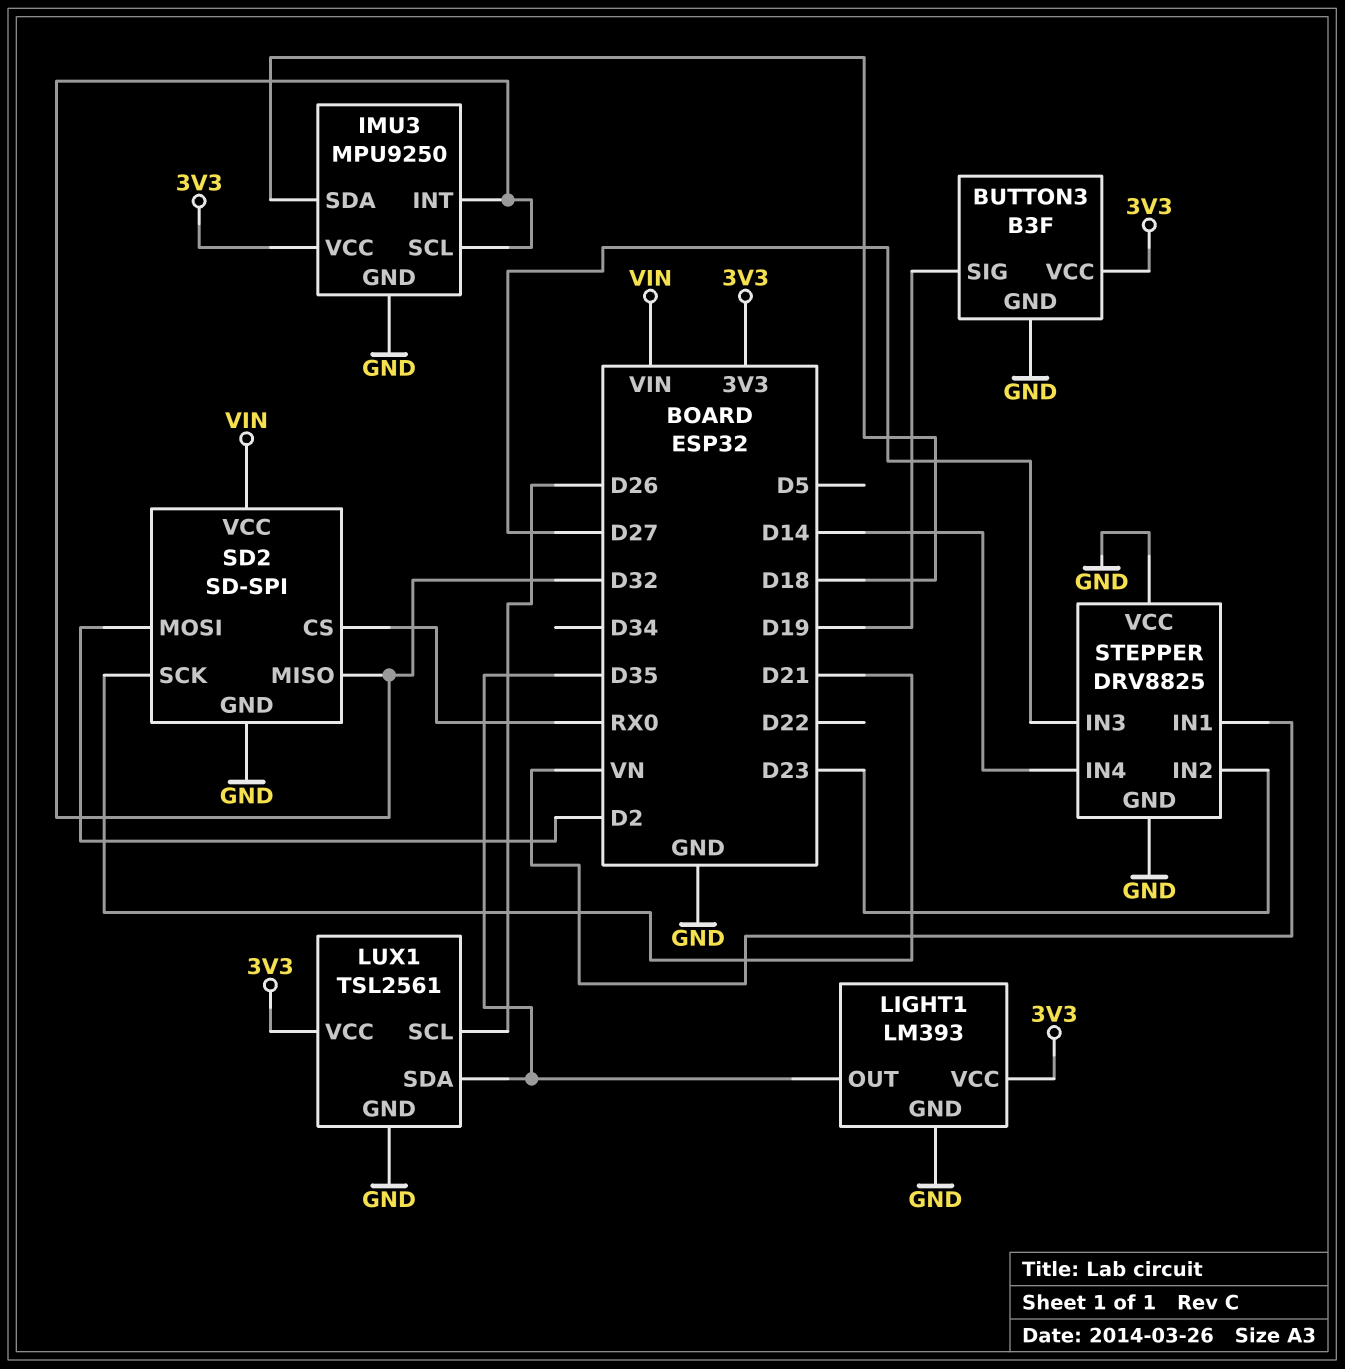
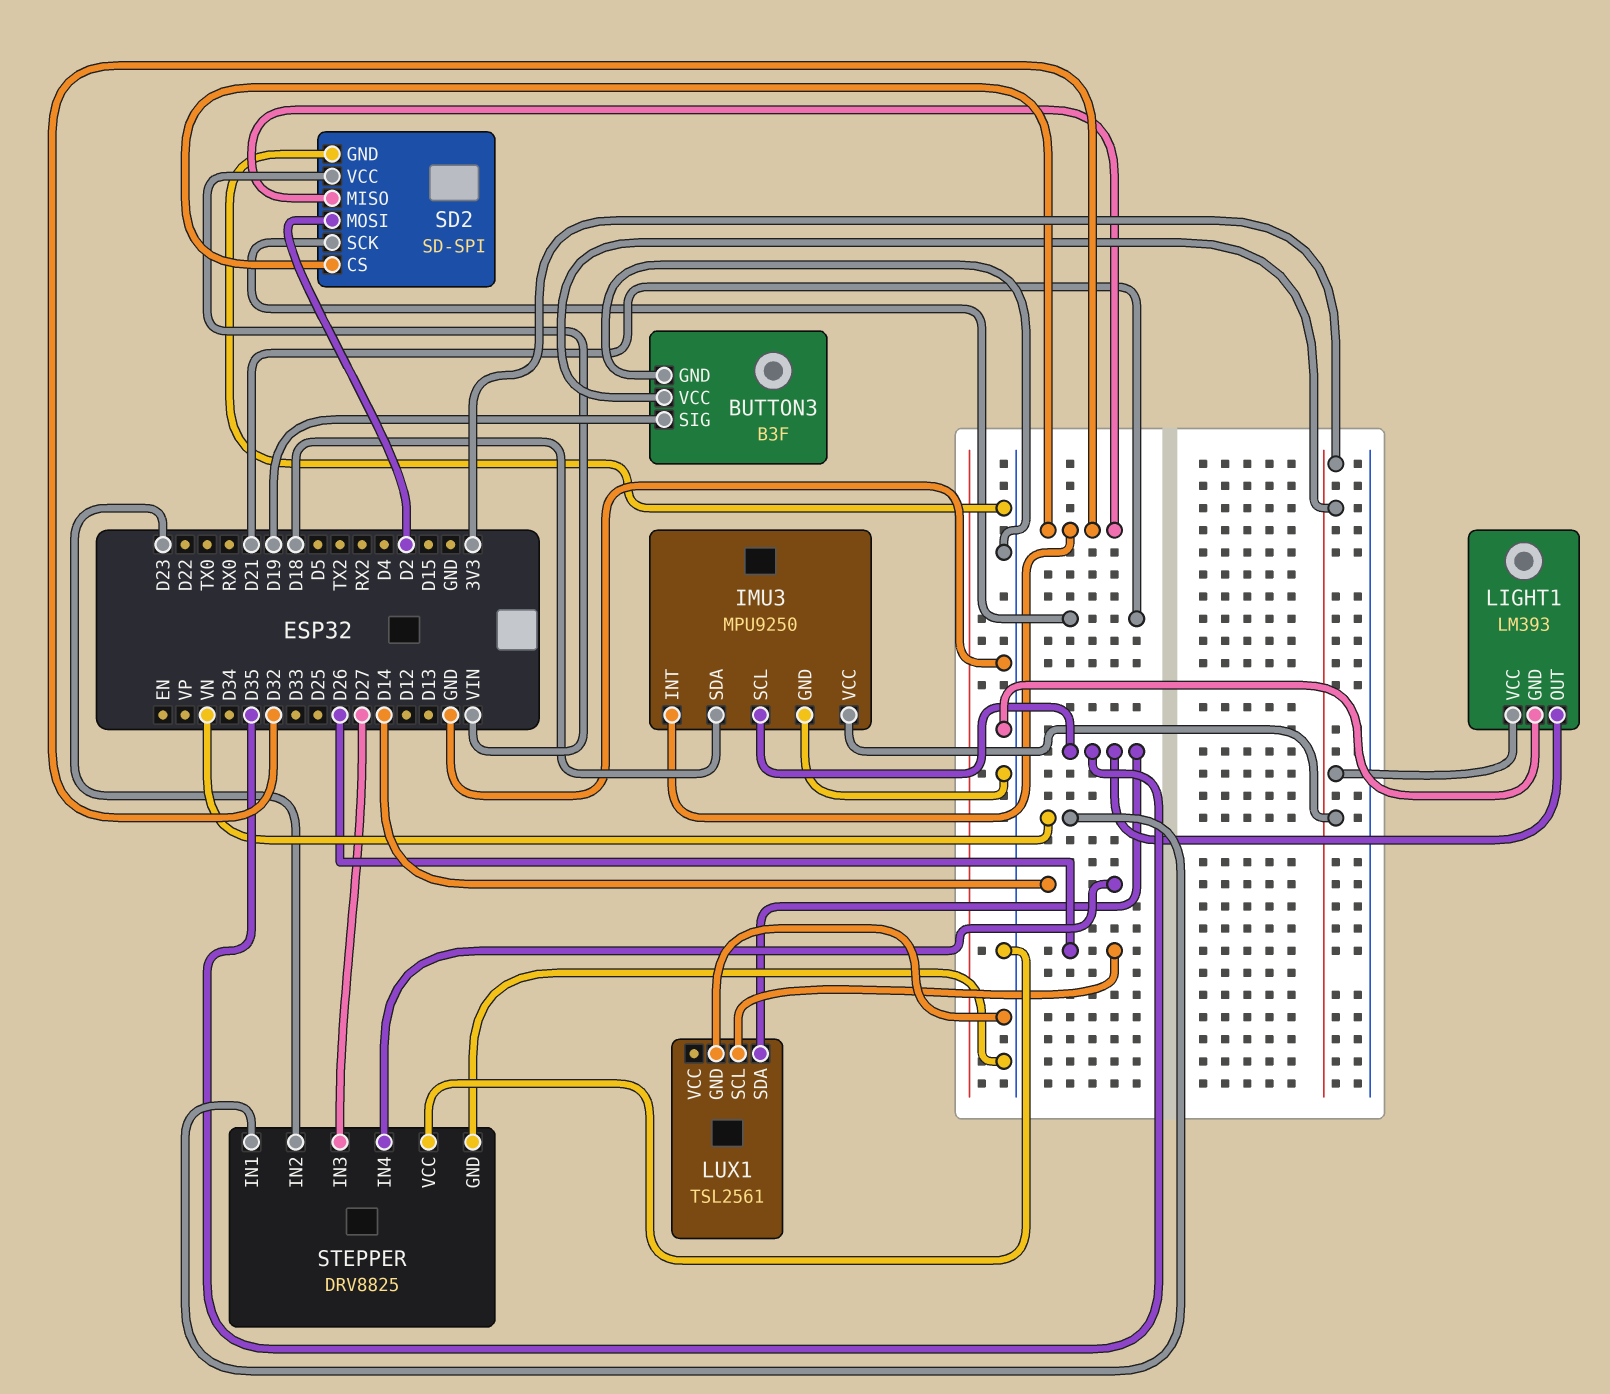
IMU3 pin SCL: D32 -> D35
LUX1 pin VCC: 3V3 -> none
SD2 pin CS: RX0 -> D32

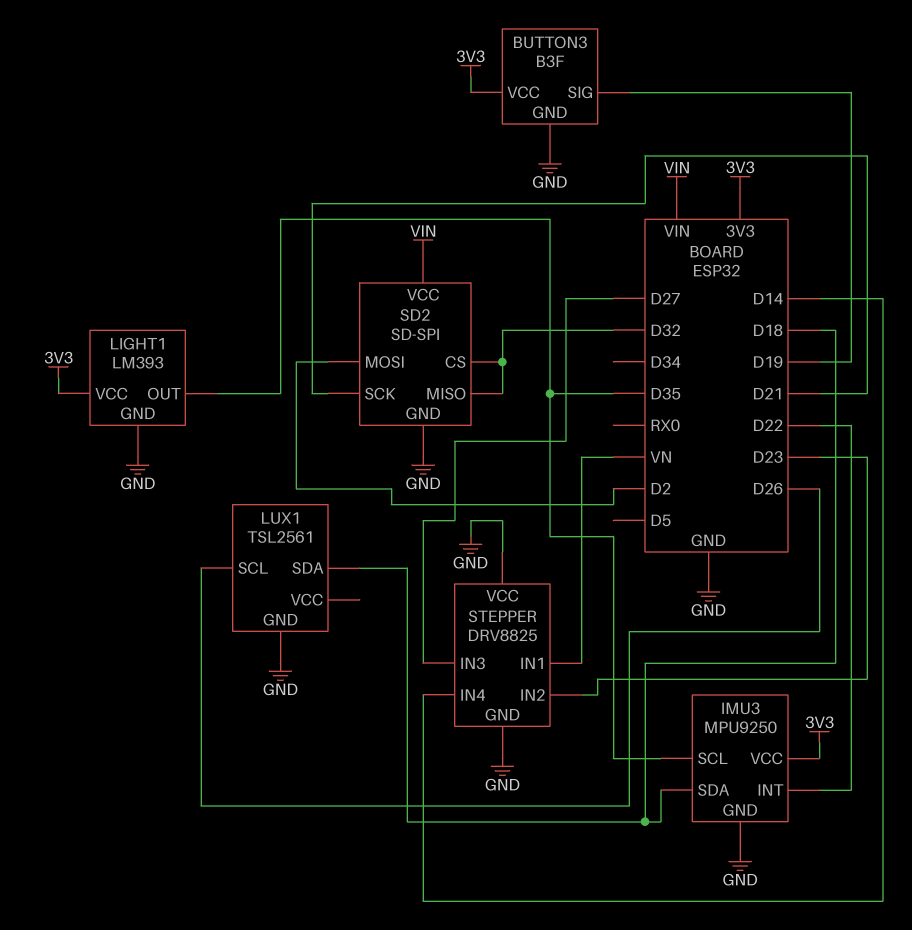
IMU3 pin INT: D32 -> D22
LUX1 pin SDA: D35 -> D18

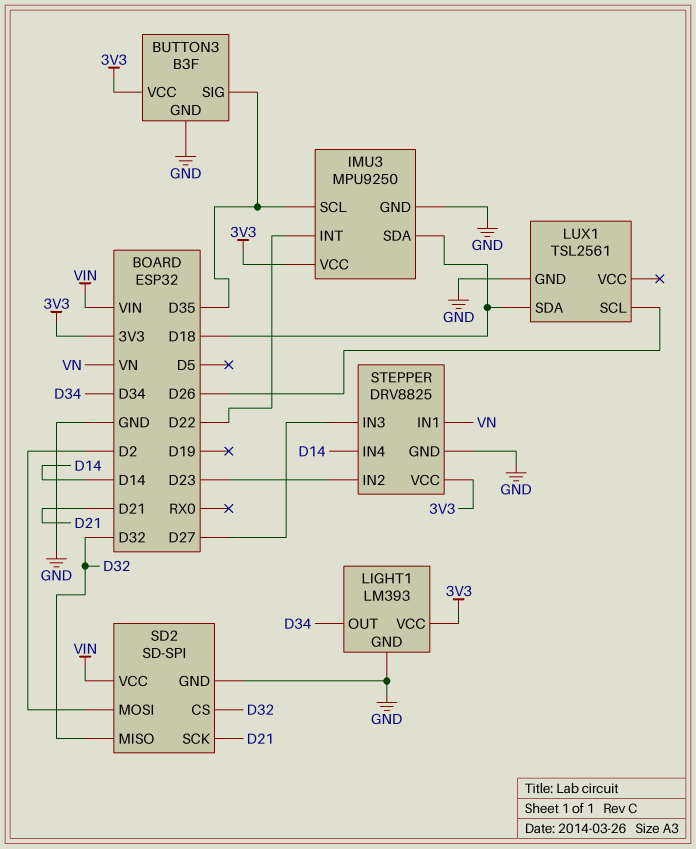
BUTTON3 pin SIG: D19 -> D35
LIGHT1 pin OUT: D35 -> D34
STEPPER pin VCC: GND -> 3V3

